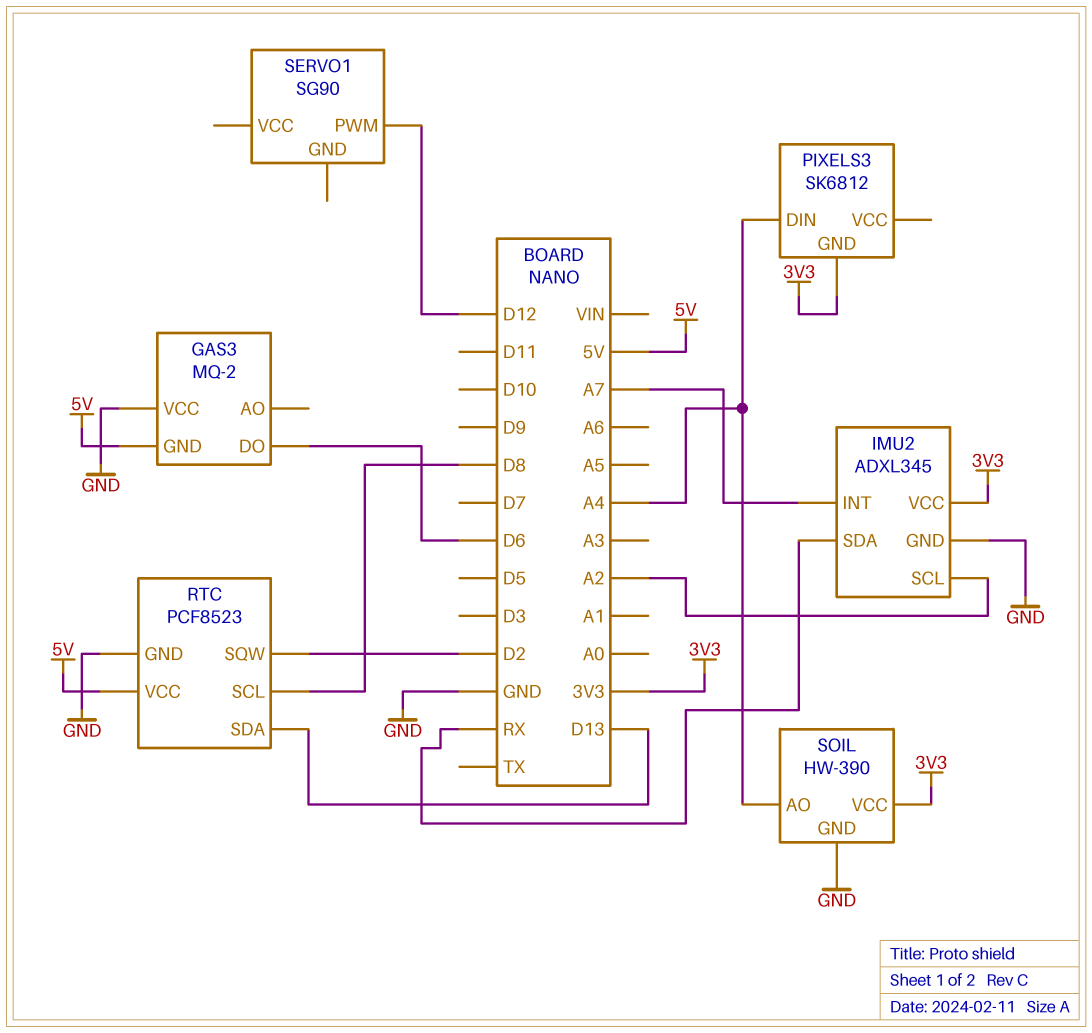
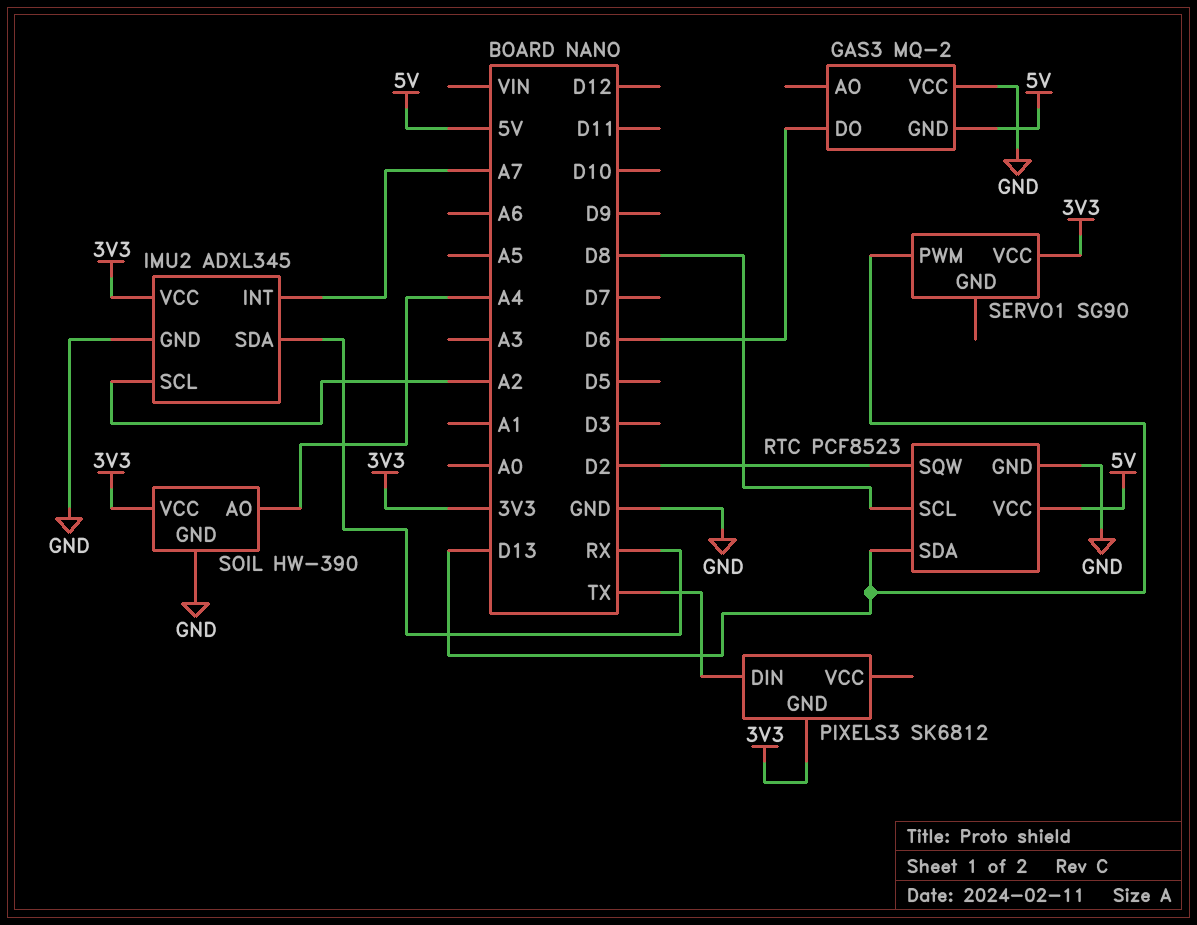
PIXELS3 pin DIN: A4 -> TX
SERVO1 pin PWM: D12 -> D13
SERVO1 pin VCC: none -> 3V3

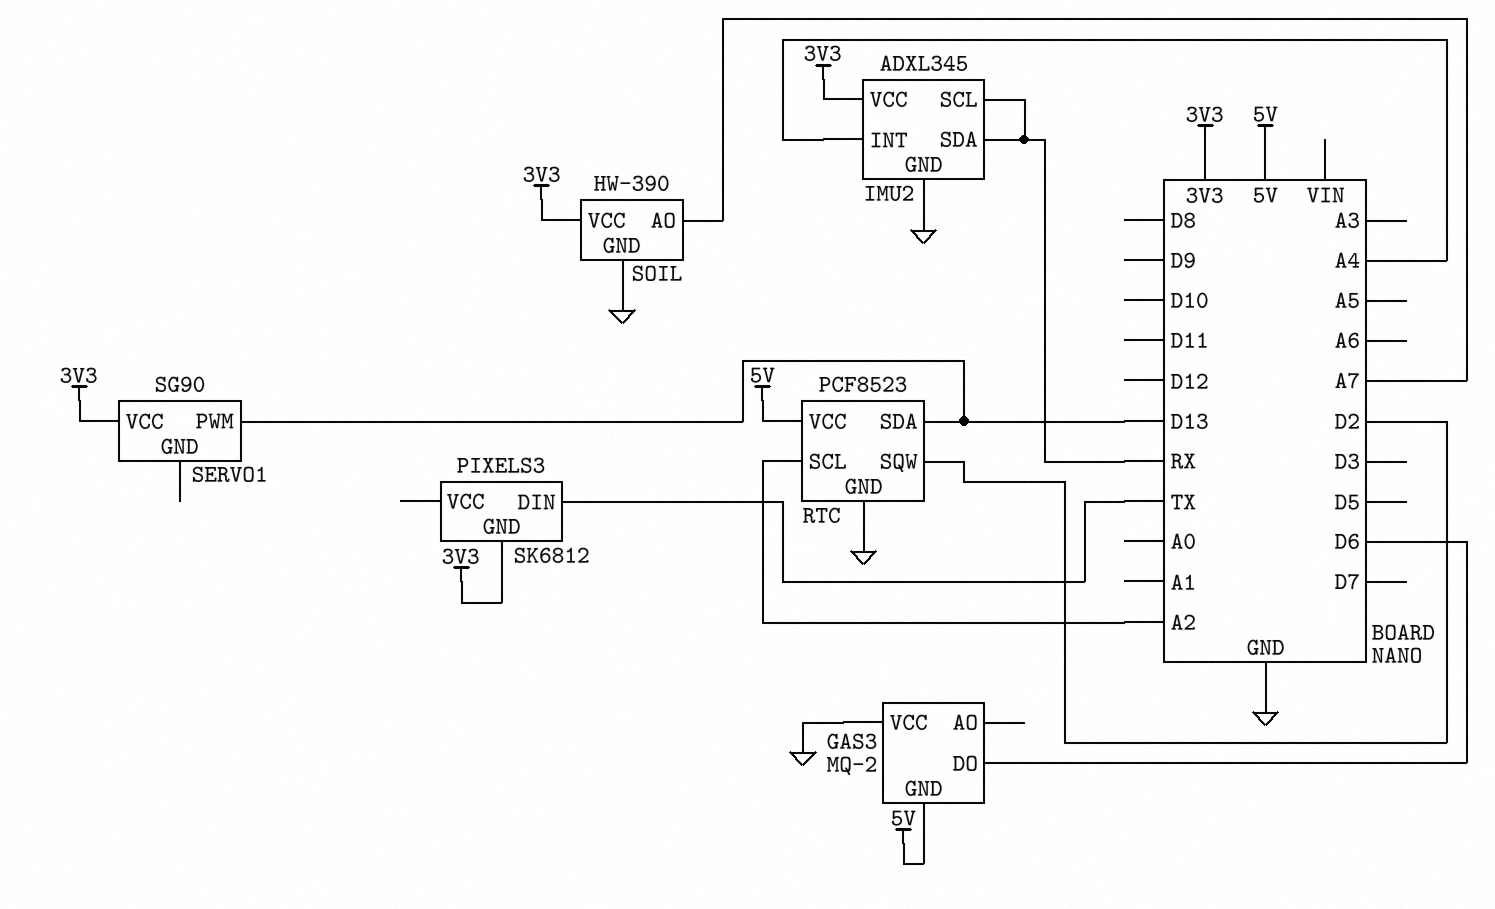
IMU2 pin INT: A7 -> A4
IMU2 pin SCL: A2 -> RX
RTC pin SCL: D8 -> A2
SOIL pin AO: A4 -> A7

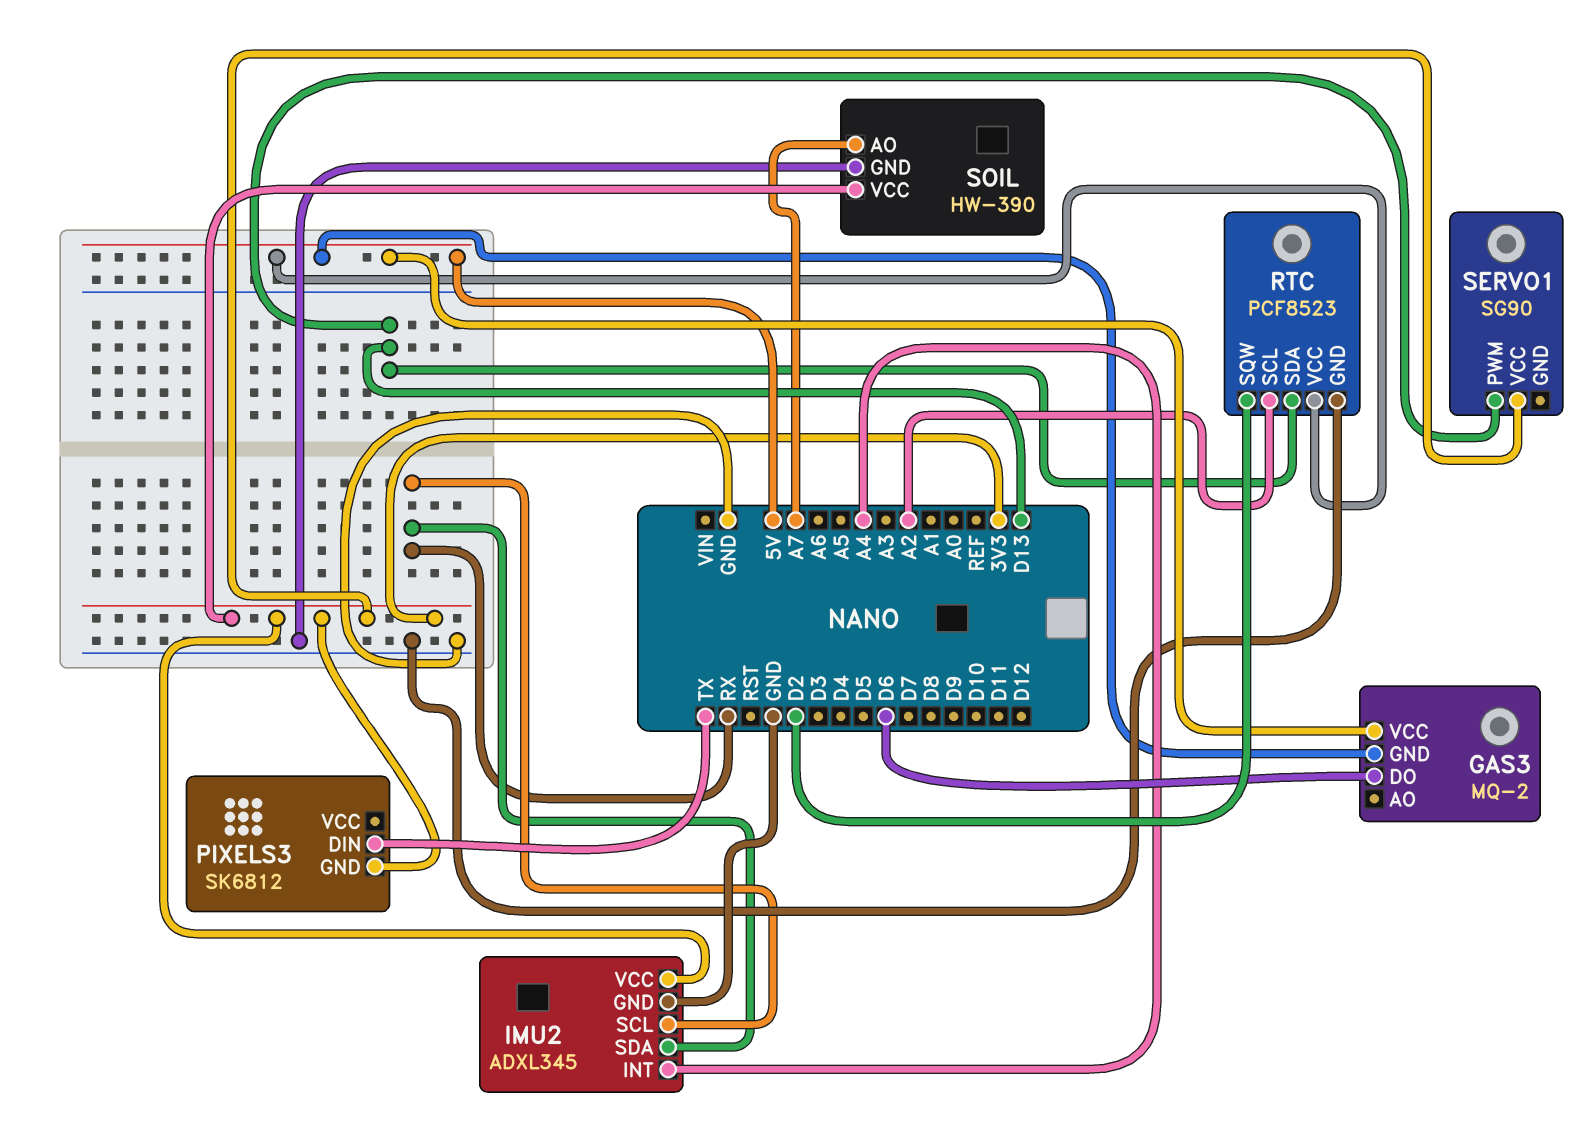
GAS3 pin VCC: GND -> 5V

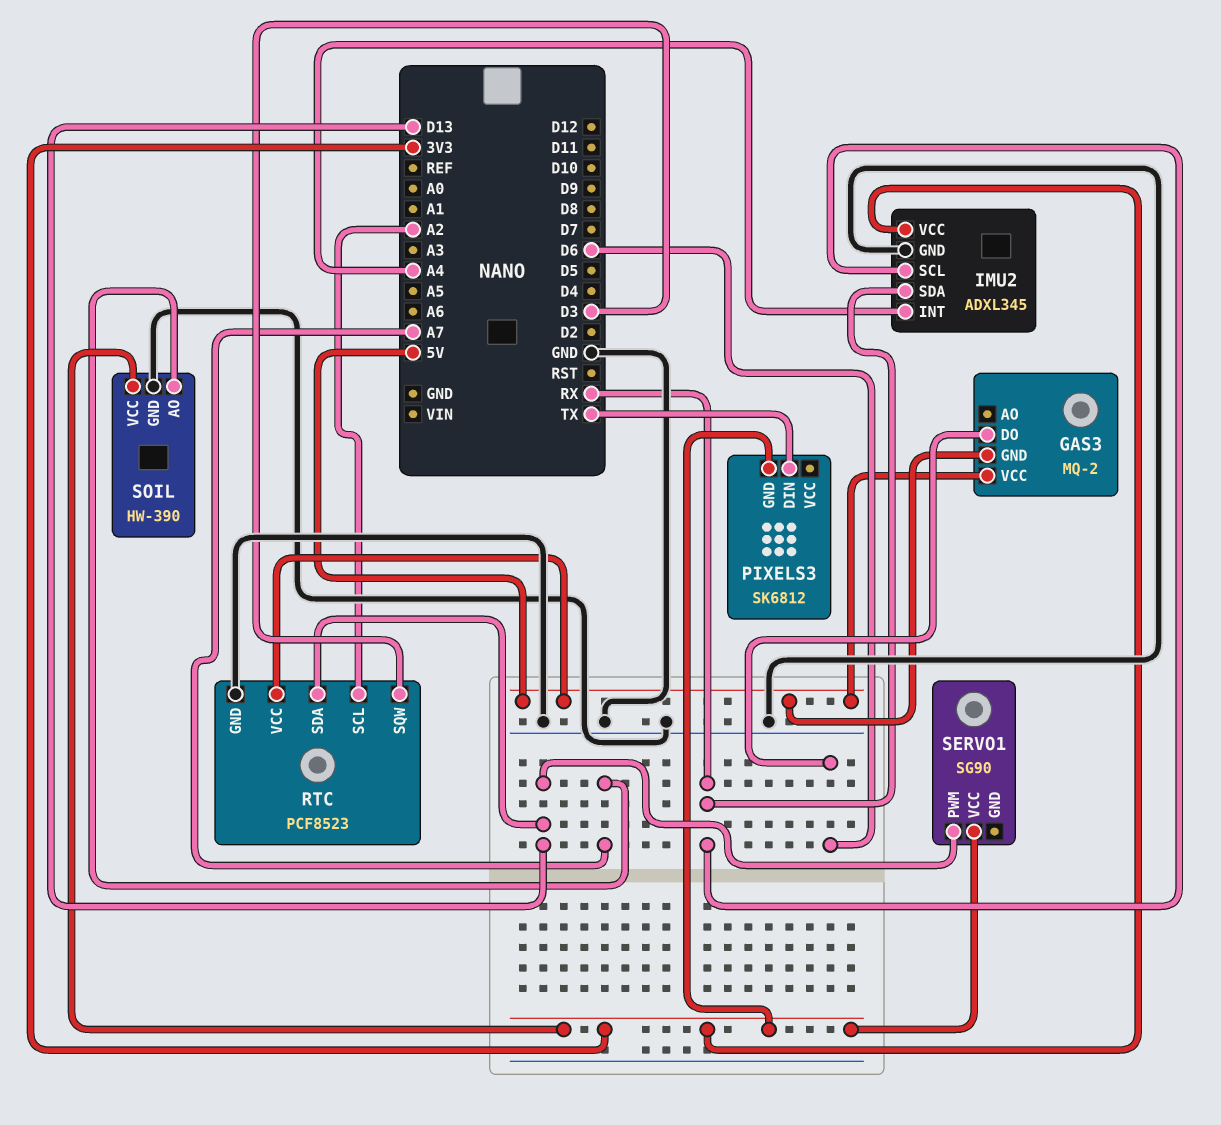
RTC pin SQW: D2 -> D3

